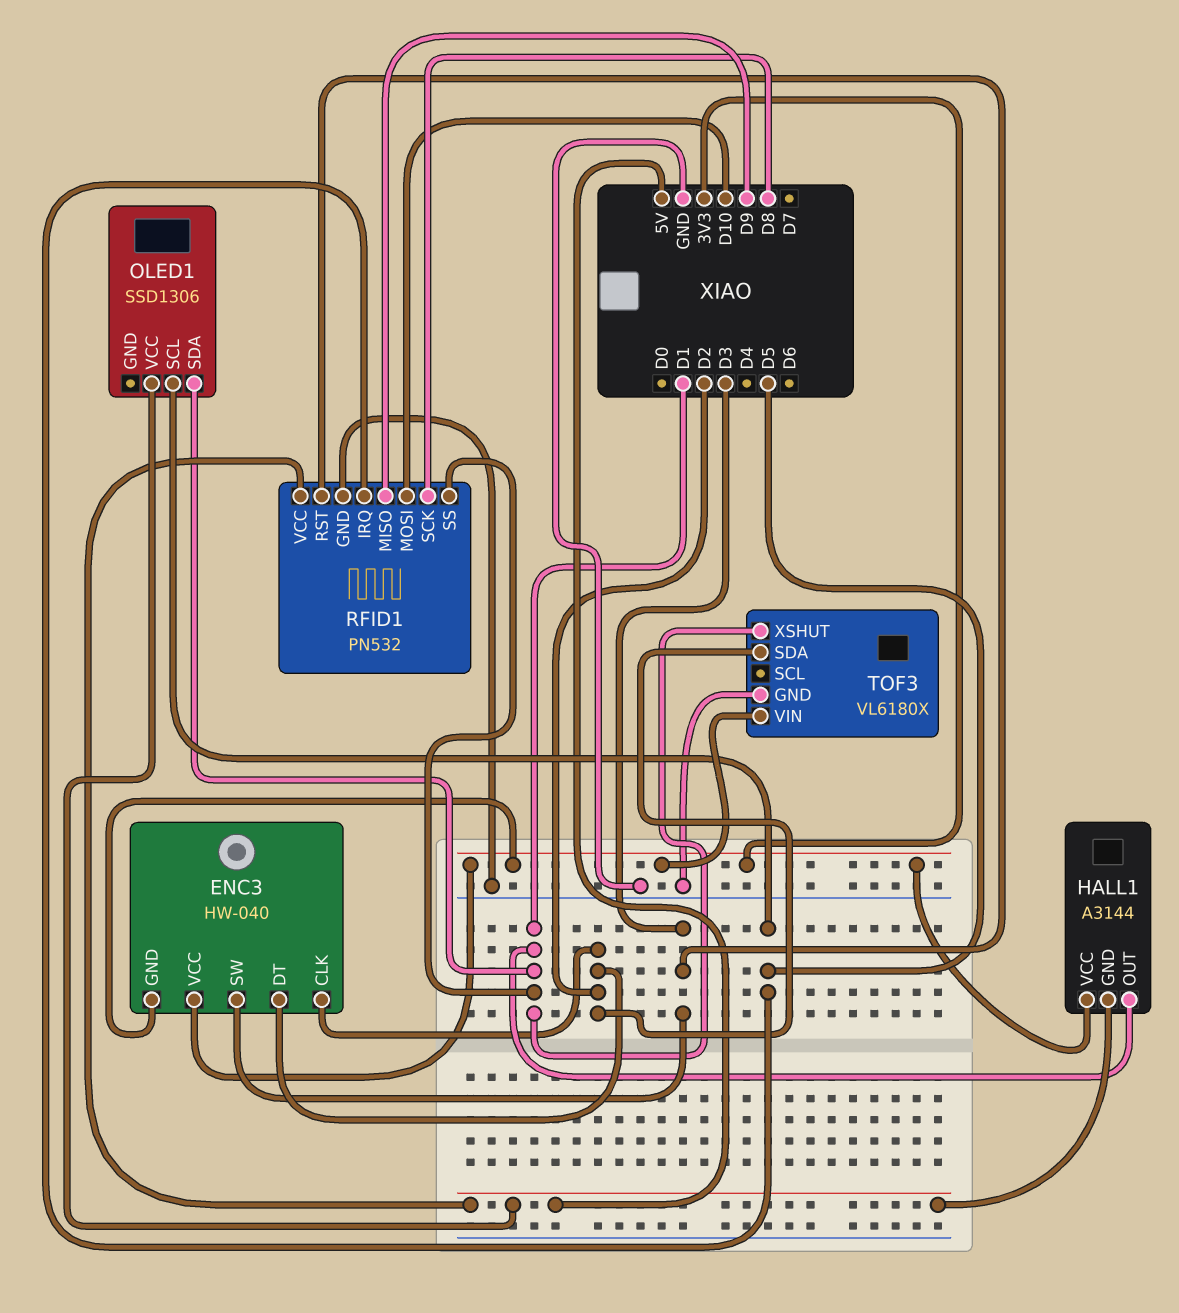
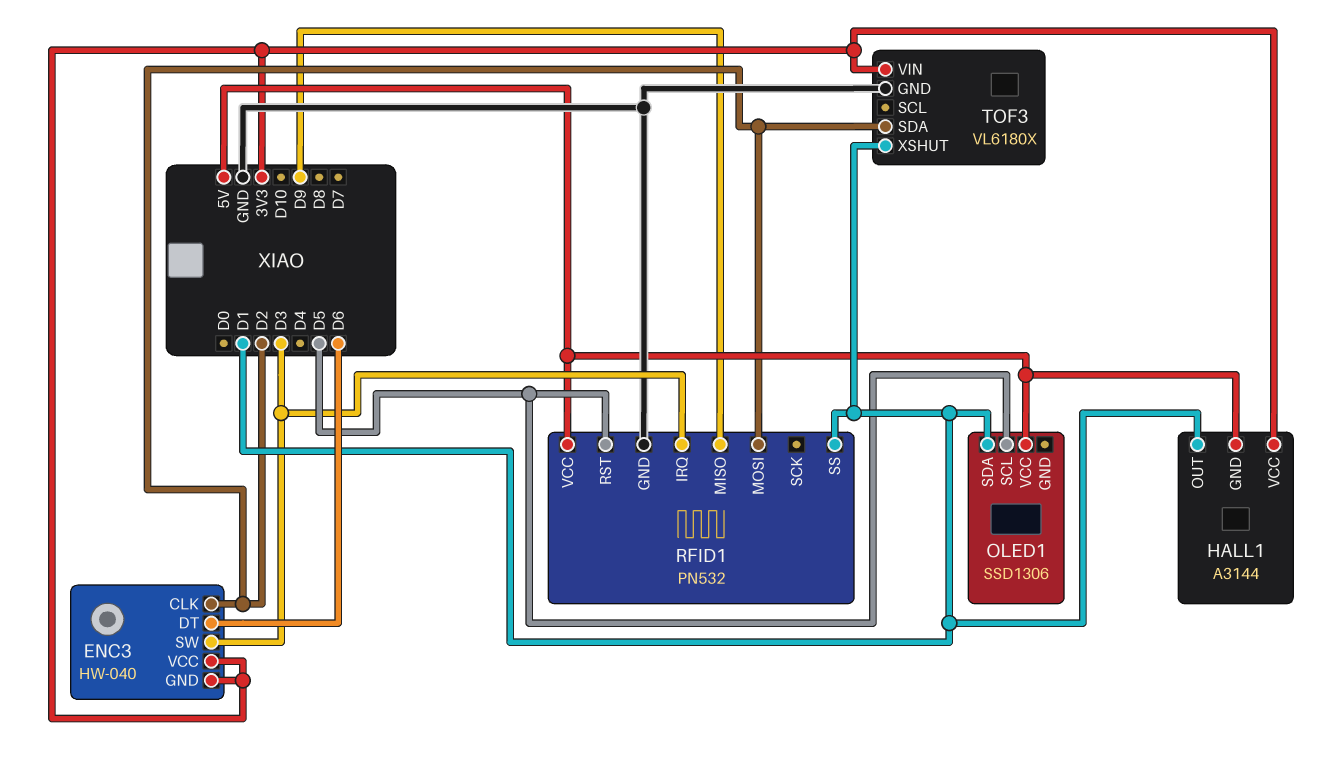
ENC3 pin DT: D2 -> D6
RFID1 pin IRQ: D5 -> D3
RFID1 pin MOSI: D10 -> D2
RFID1 pin RST: D3 -> D5
RFID1 pin SCK: D8 -> none

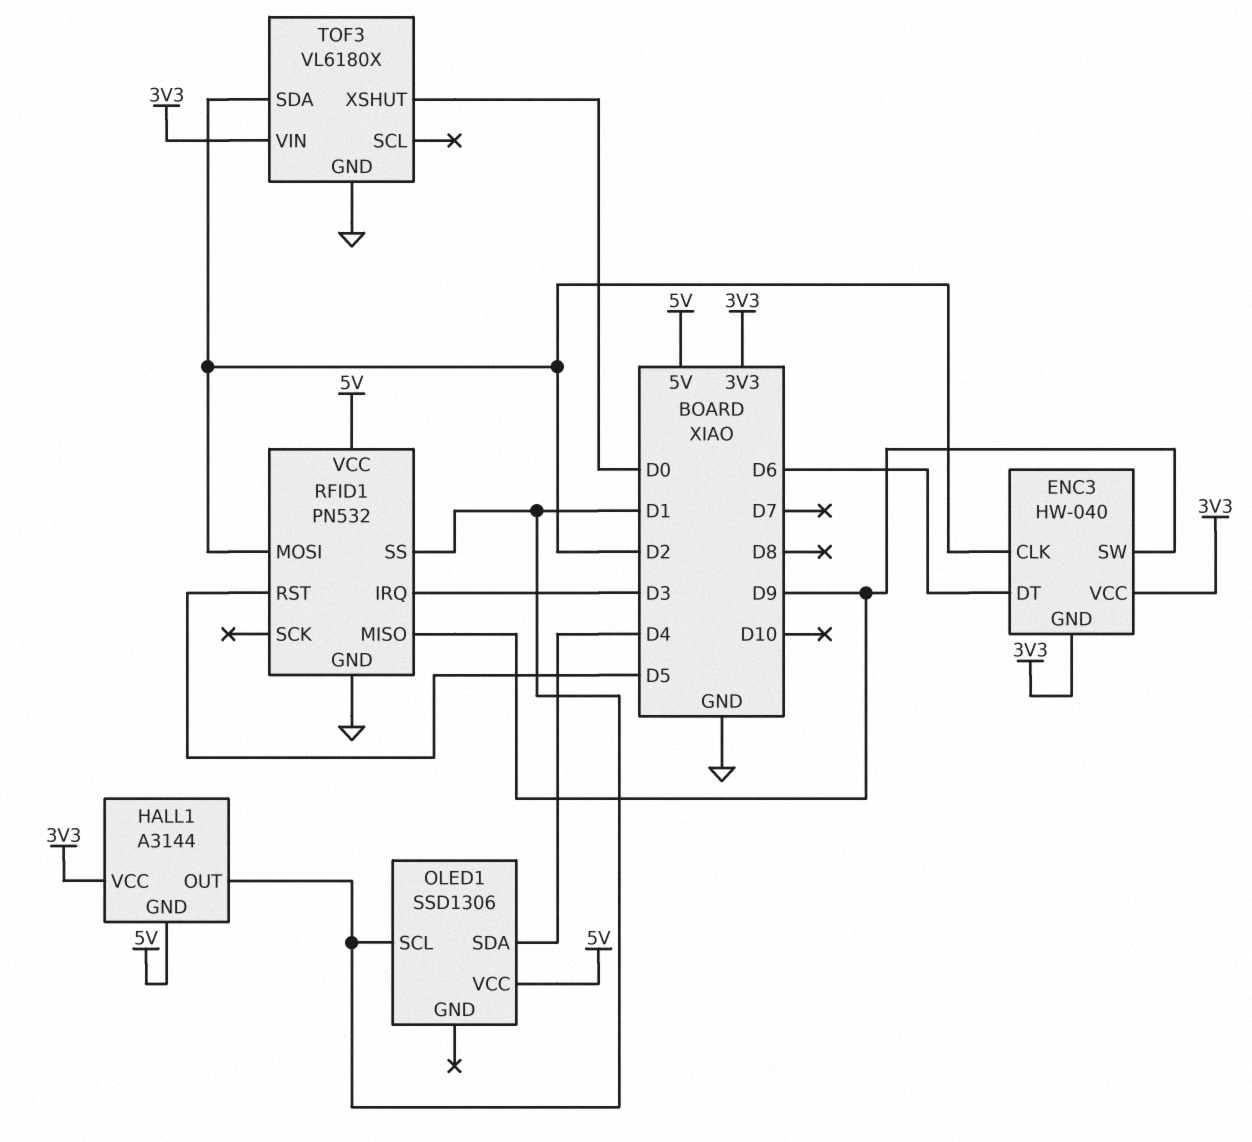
ENC3 pin SW: D3 -> D9
OLED1 pin SCL: D5 -> D1
OLED1 pin SDA: D1 -> D4
TOF3 pin XSHUT: D1 -> D0

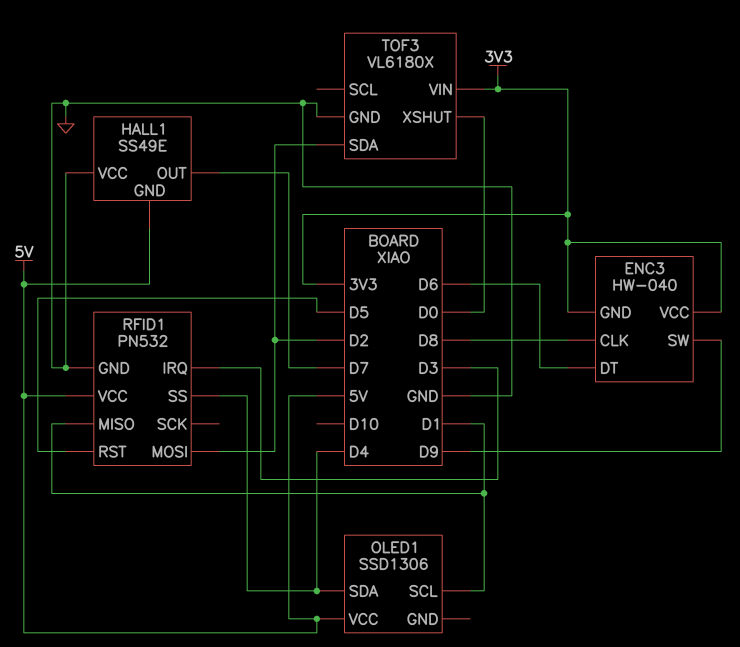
ENC3 pin CLK: D2 -> D8
HALL1: A3144 -> SS49E
HALL1 pin OUT: D1 -> D7
HALL1 pin VCC: 3V3 -> GND
RFID1 pin MISO: D9 -> D1
RFID1 pin SS: D1 -> D4

